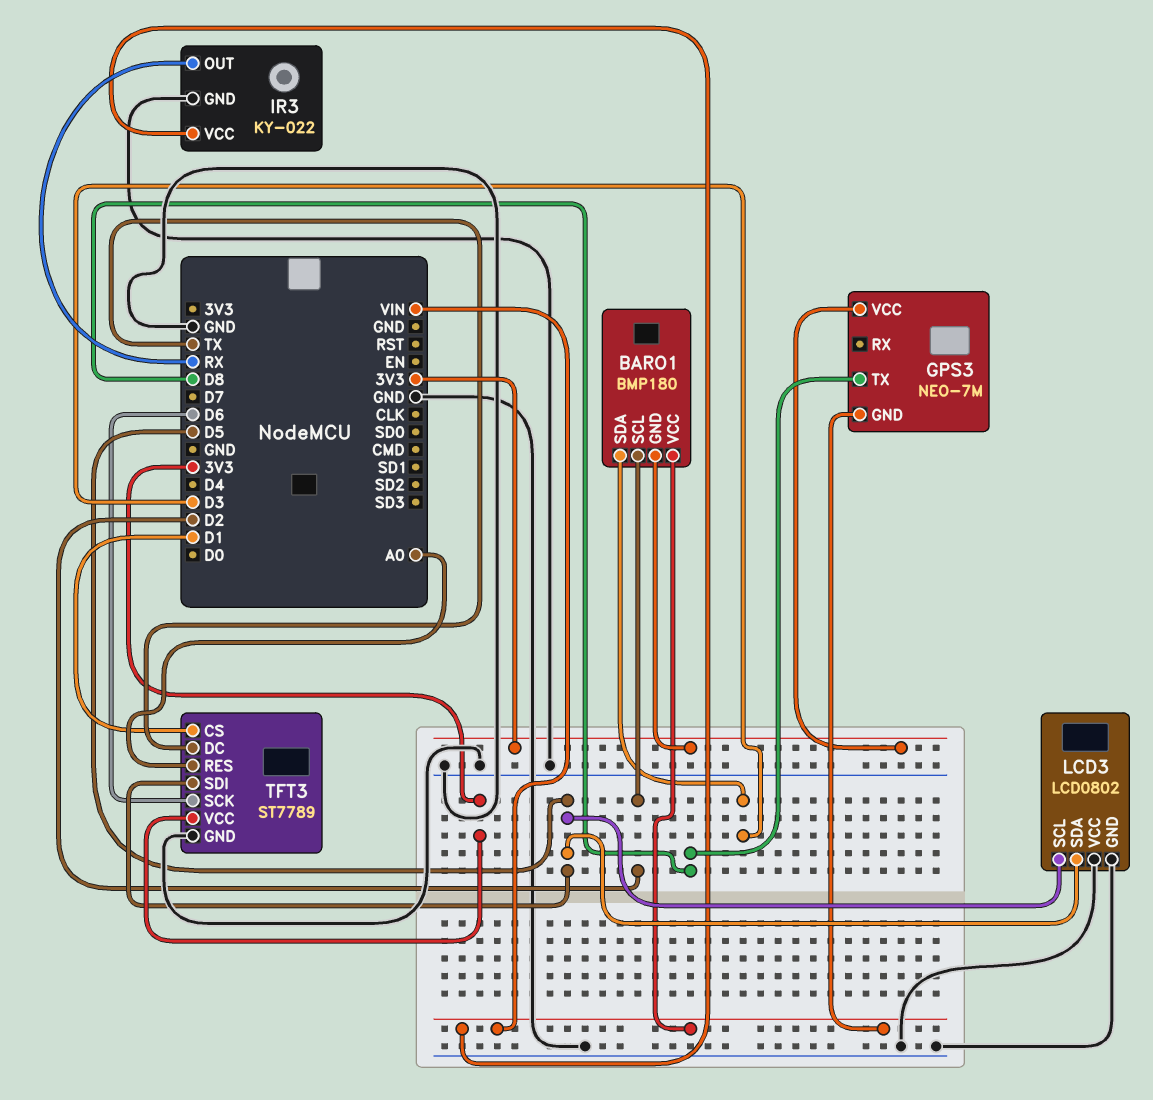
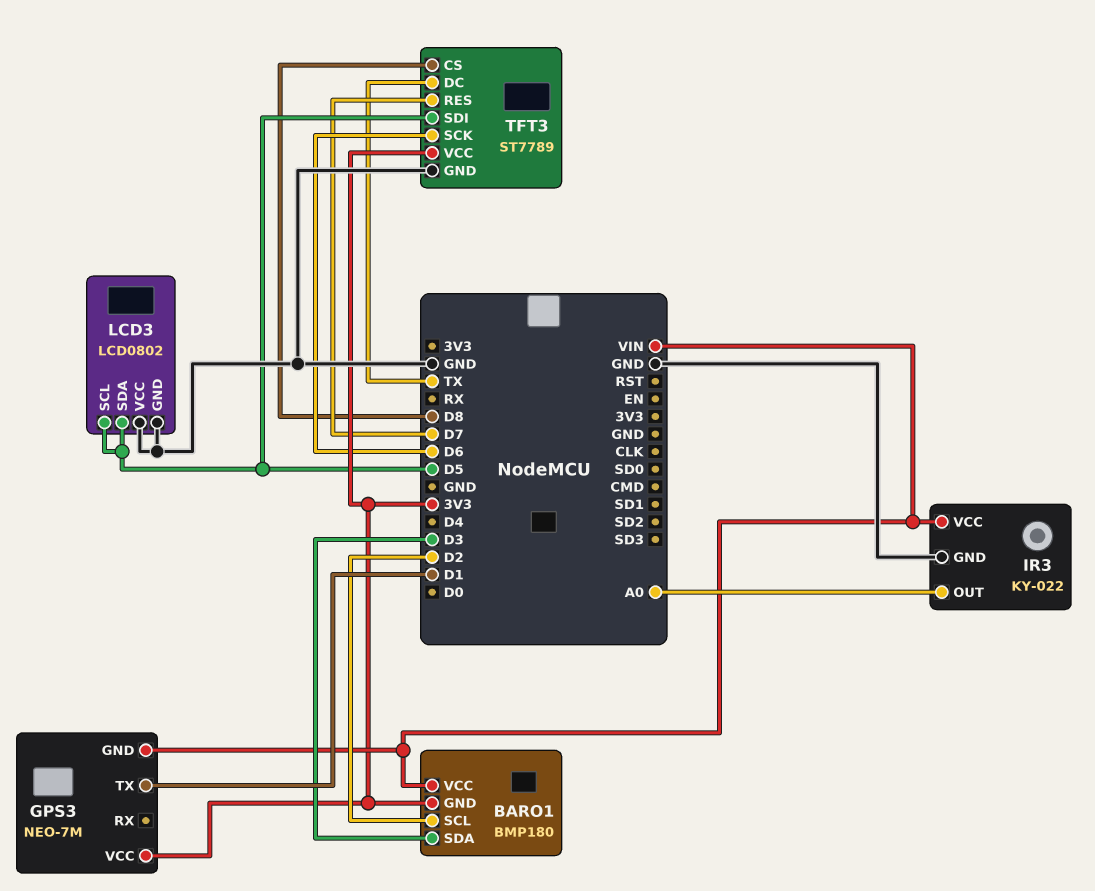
GPS3 pin TX: D8 -> D1
IR3 pin OUT: RX -> A0
TFT3 pin CS: D1 -> D8
TFT3 pin RES: A0 -> D7

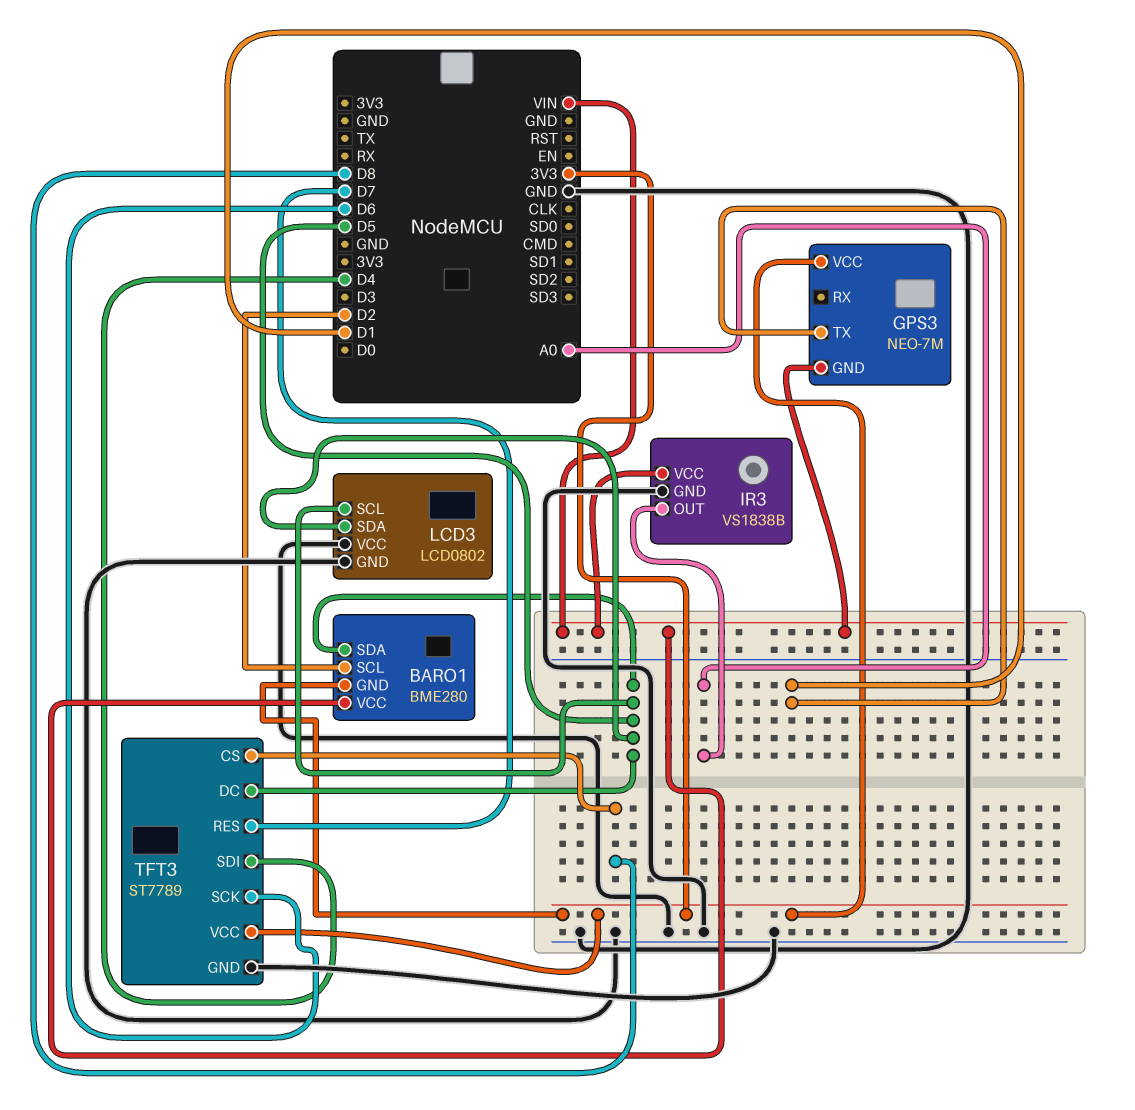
BARO1: BMP180 -> BME280
BARO1 pin SDA: D3 -> D5
IR3: KY-022 -> VS1838B
TFT3 pin DC: TX -> D5
TFT3 pin SDI: D5 -> D4

